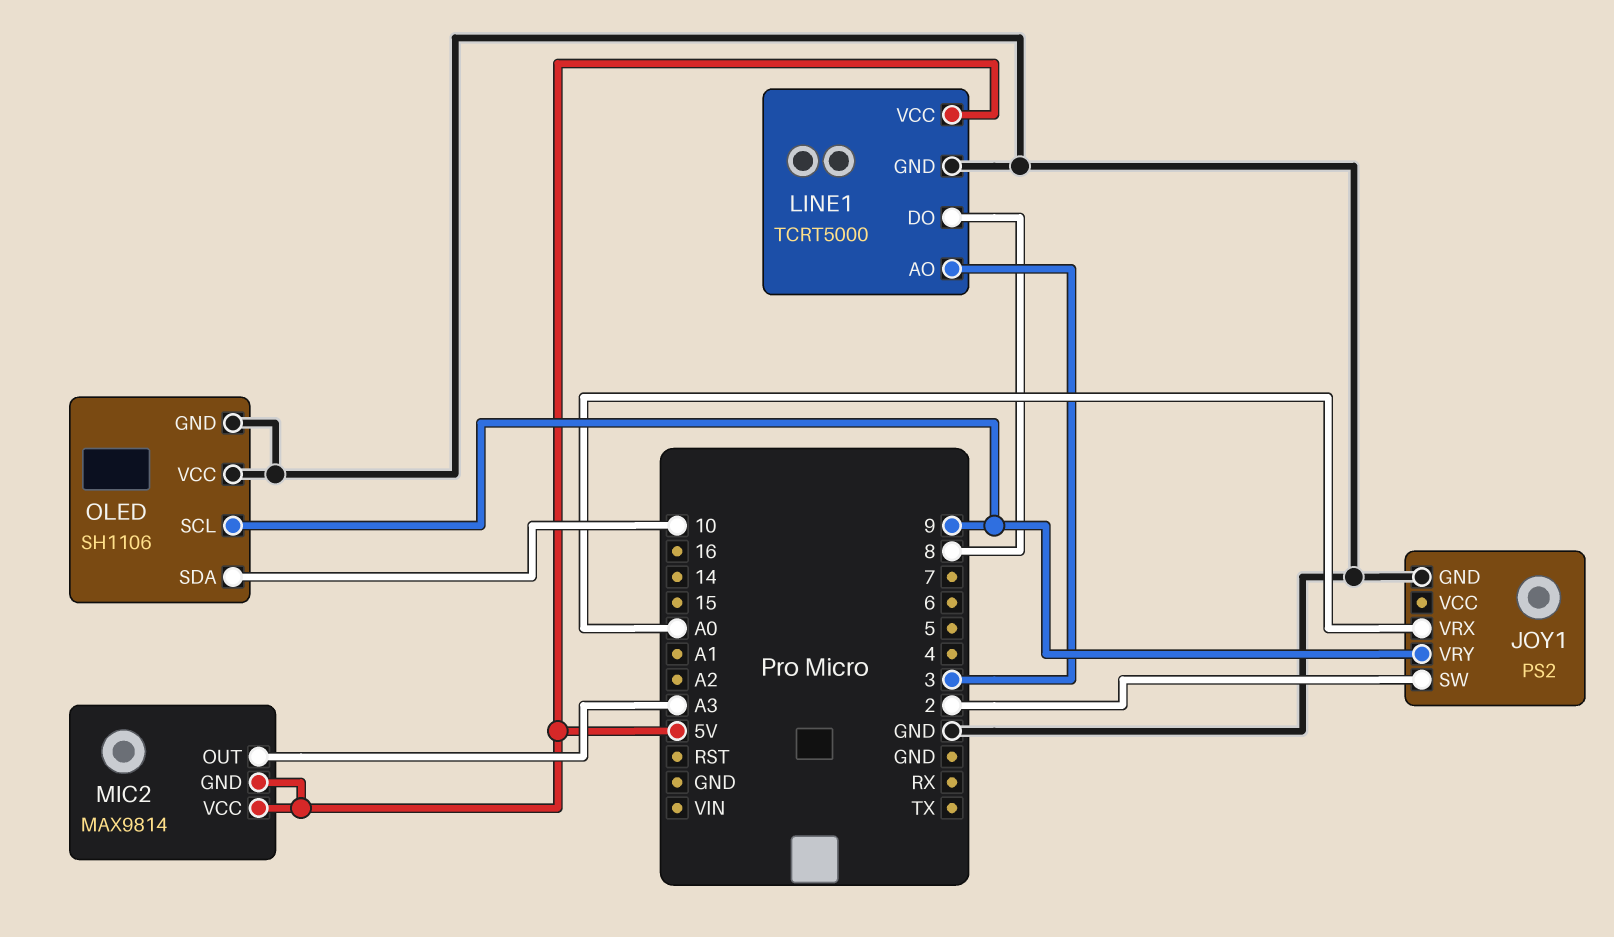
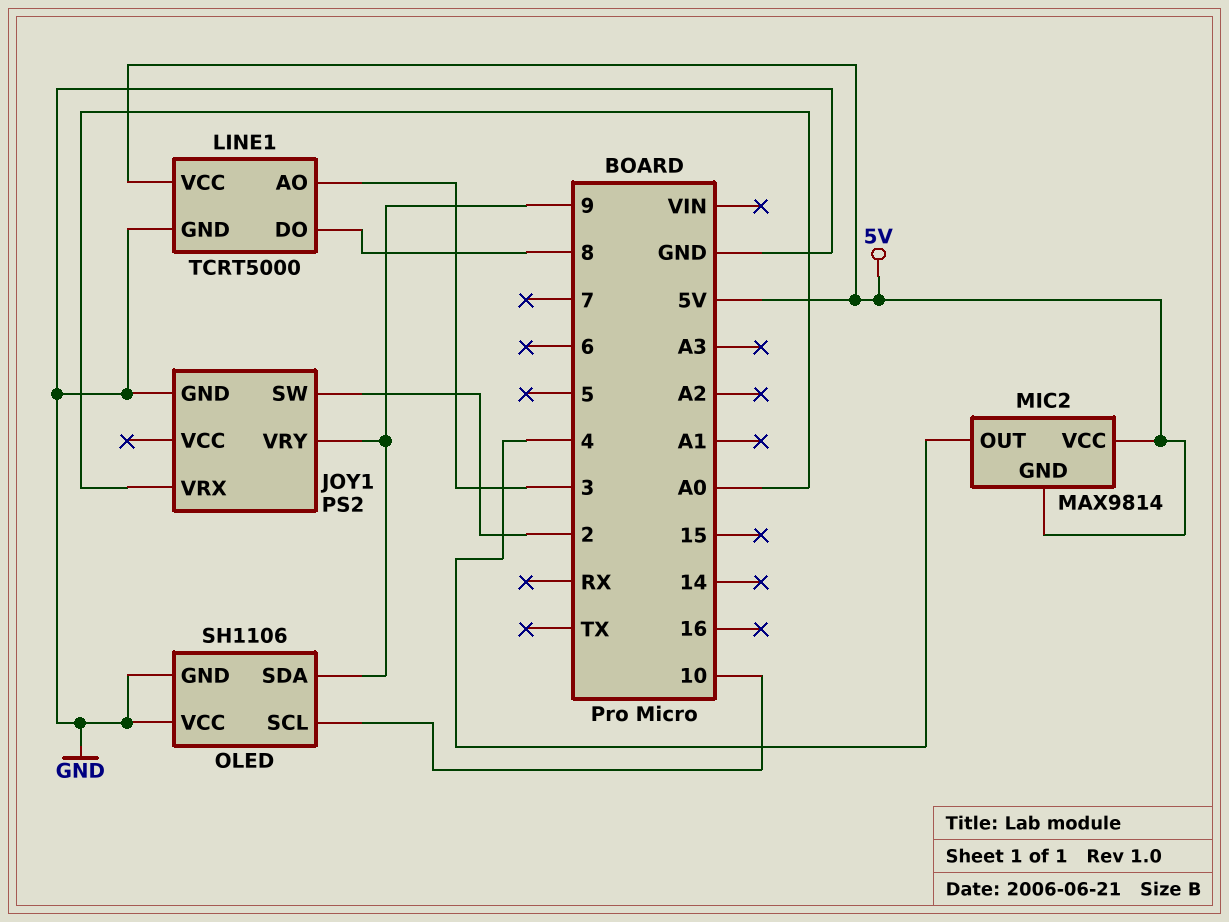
MIC2 pin OUT: A3 -> 4
OLED pin SCL: 9 -> 10
OLED pin SDA: 10 -> 9

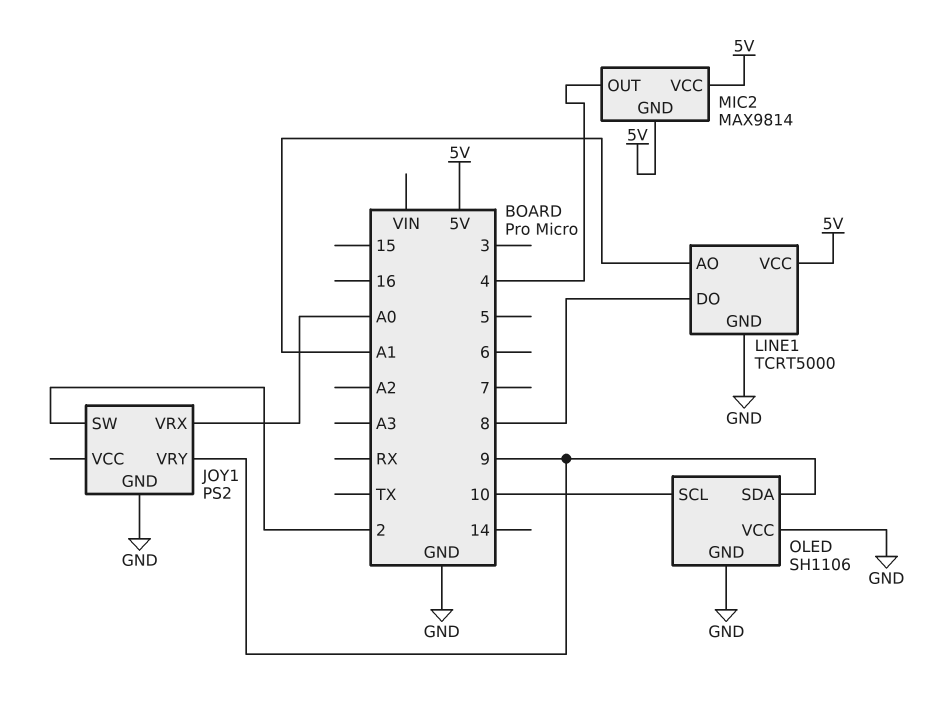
LINE1 pin AO: 3 -> A1

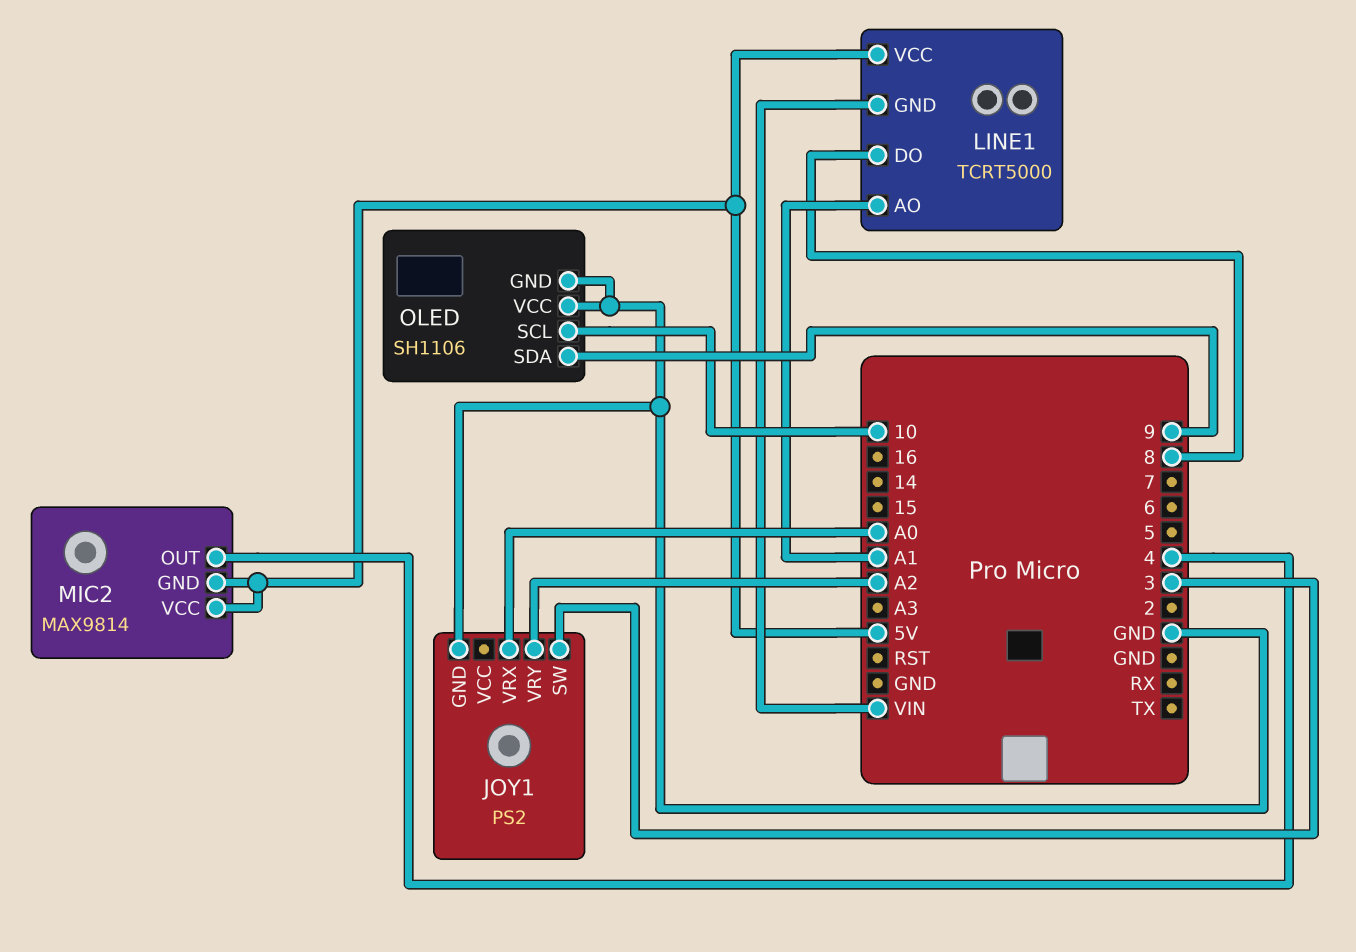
JOY1 pin SW: 2 -> 3
JOY1 pin VRY: 9 -> A2
LINE1 pin GND: GND -> VIN

